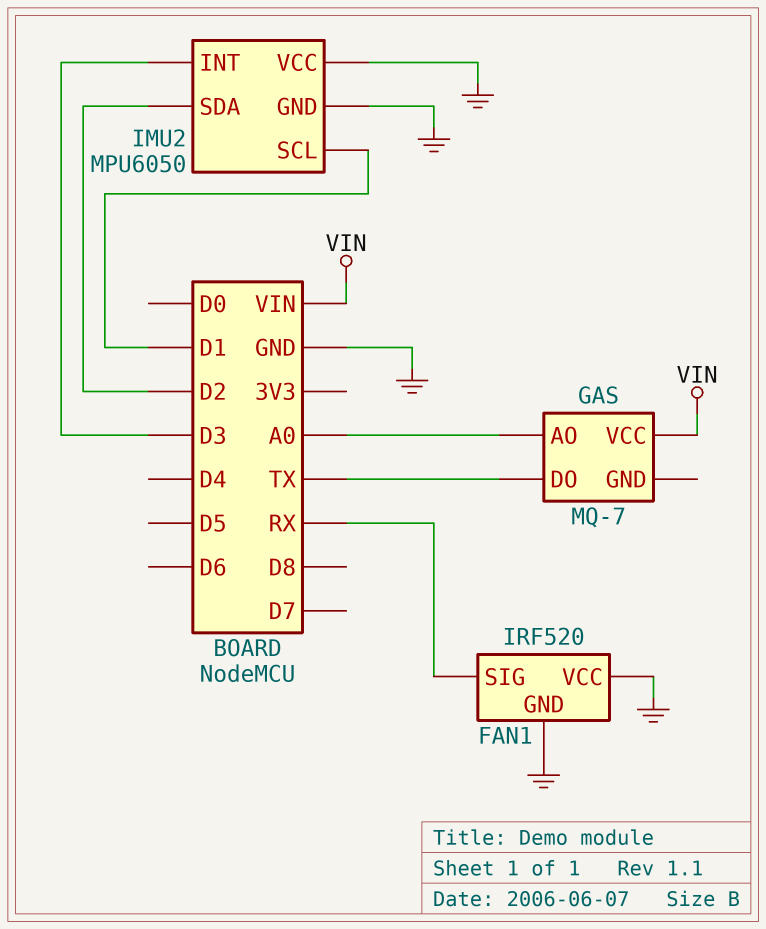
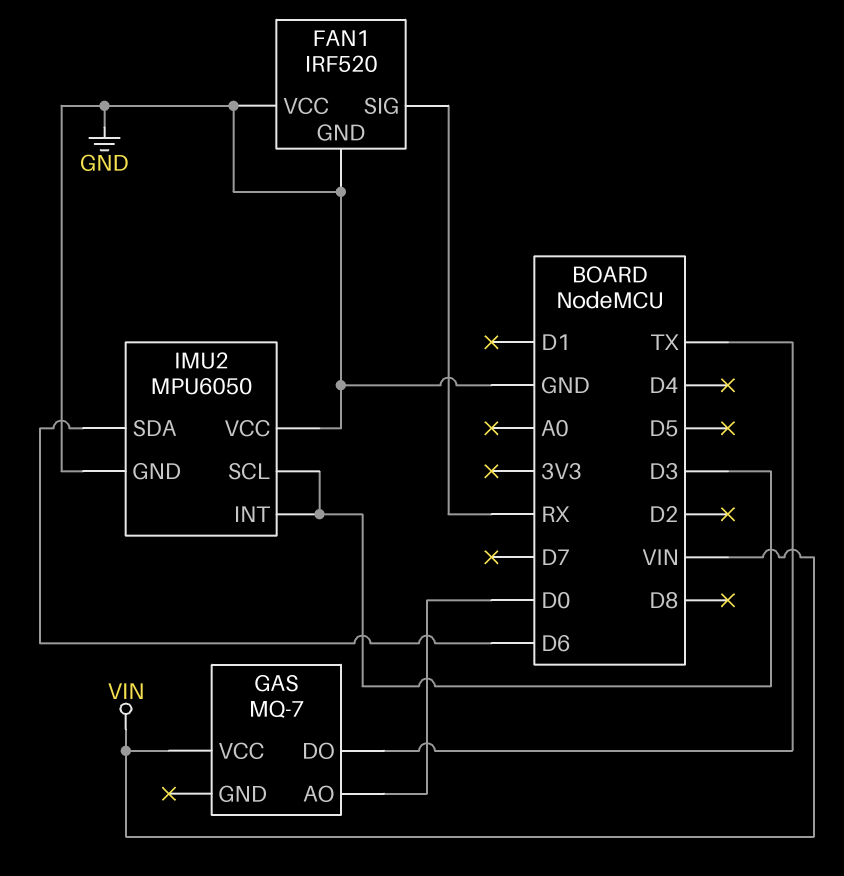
GAS pin AO: A0 -> D0
IMU2 pin SCL: D1 -> D3
IMU2 pin SDA: D2 -> D6

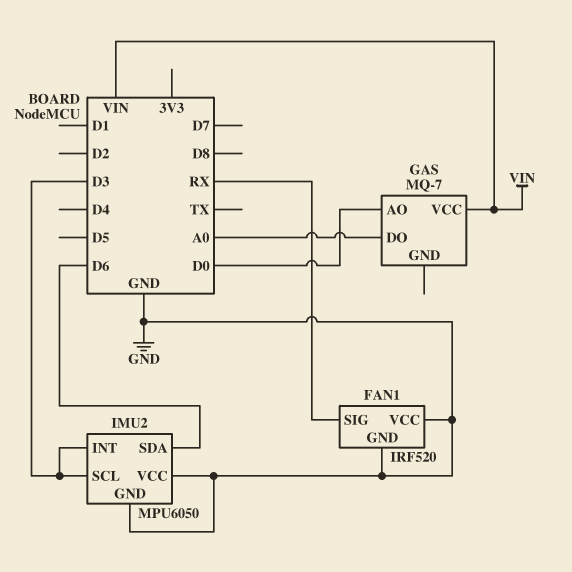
GAS pin DO: TX -> A0

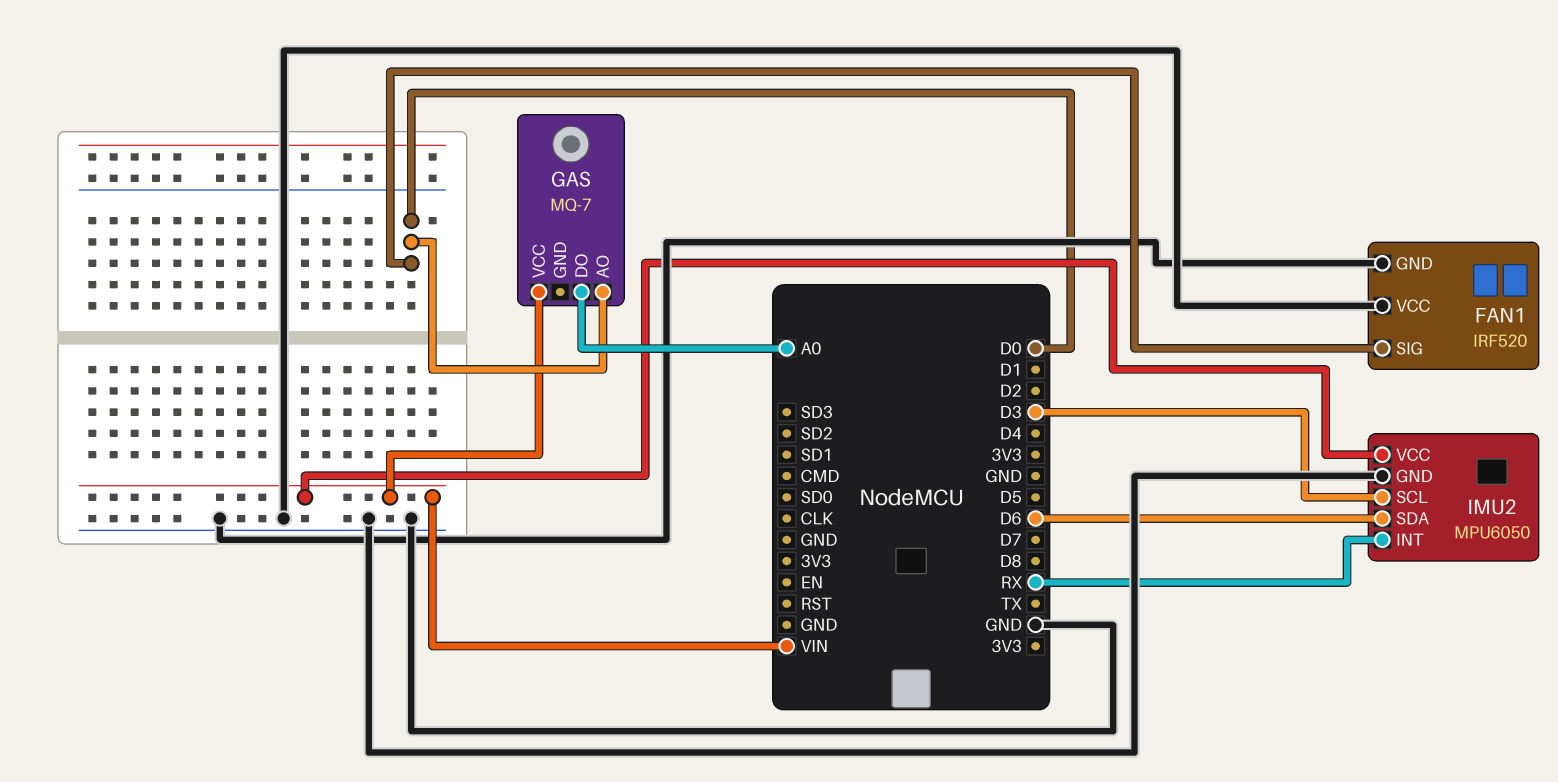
FAN1 pin SIG: RX -> D0
IMU2 pin INT: D3 -> RX
IMU2 pin VCC: GND -> VIN

